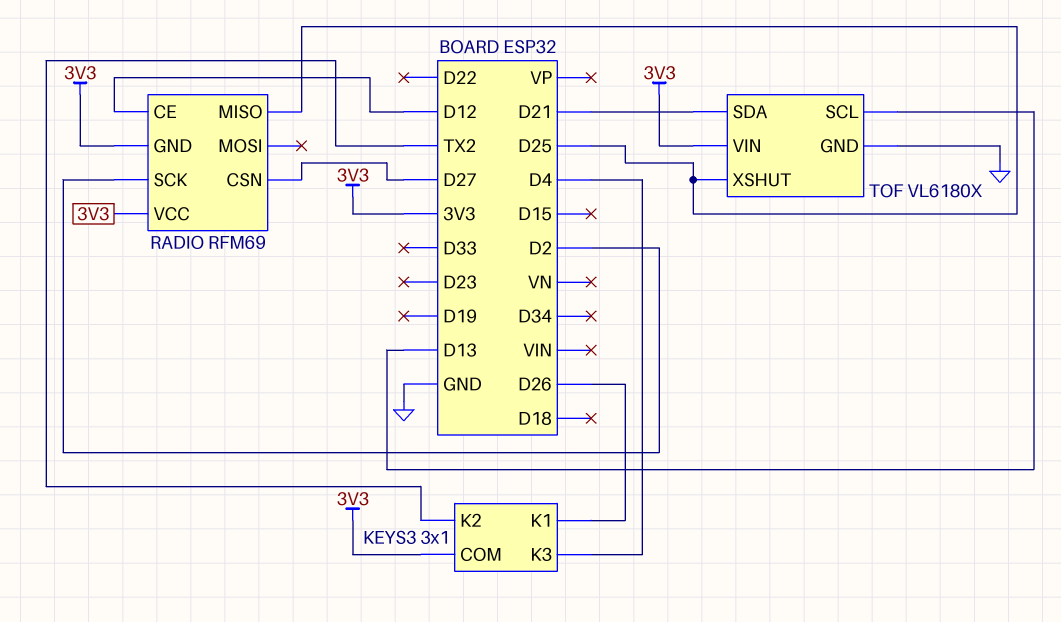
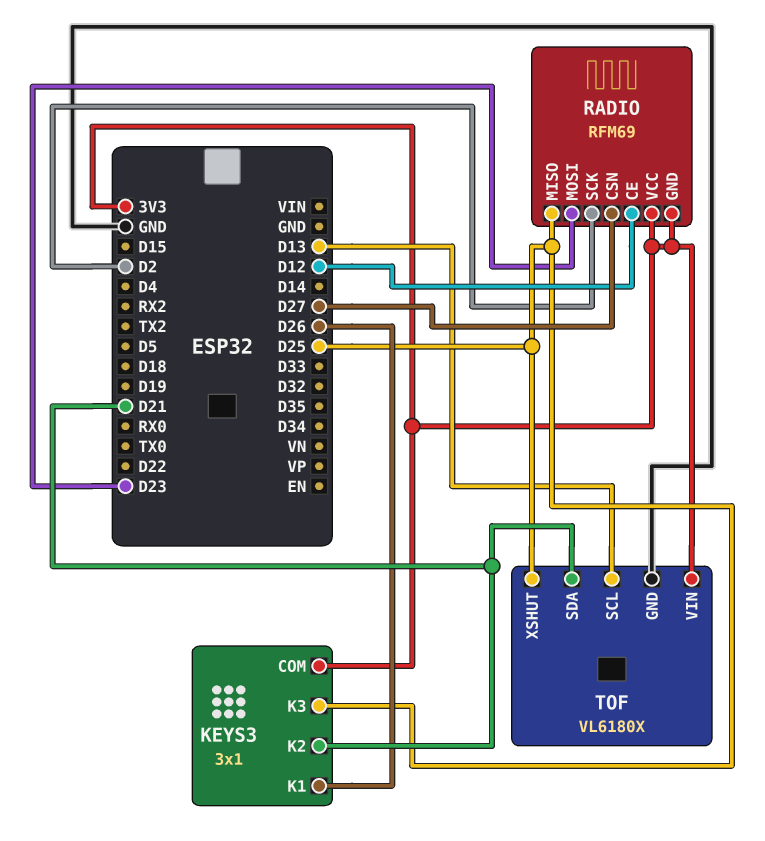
KEYS3 pin K2: TX2 -> D21
KEYS3 pin K3: D4 -> D25
RADIO pin MOSI: none -> D23

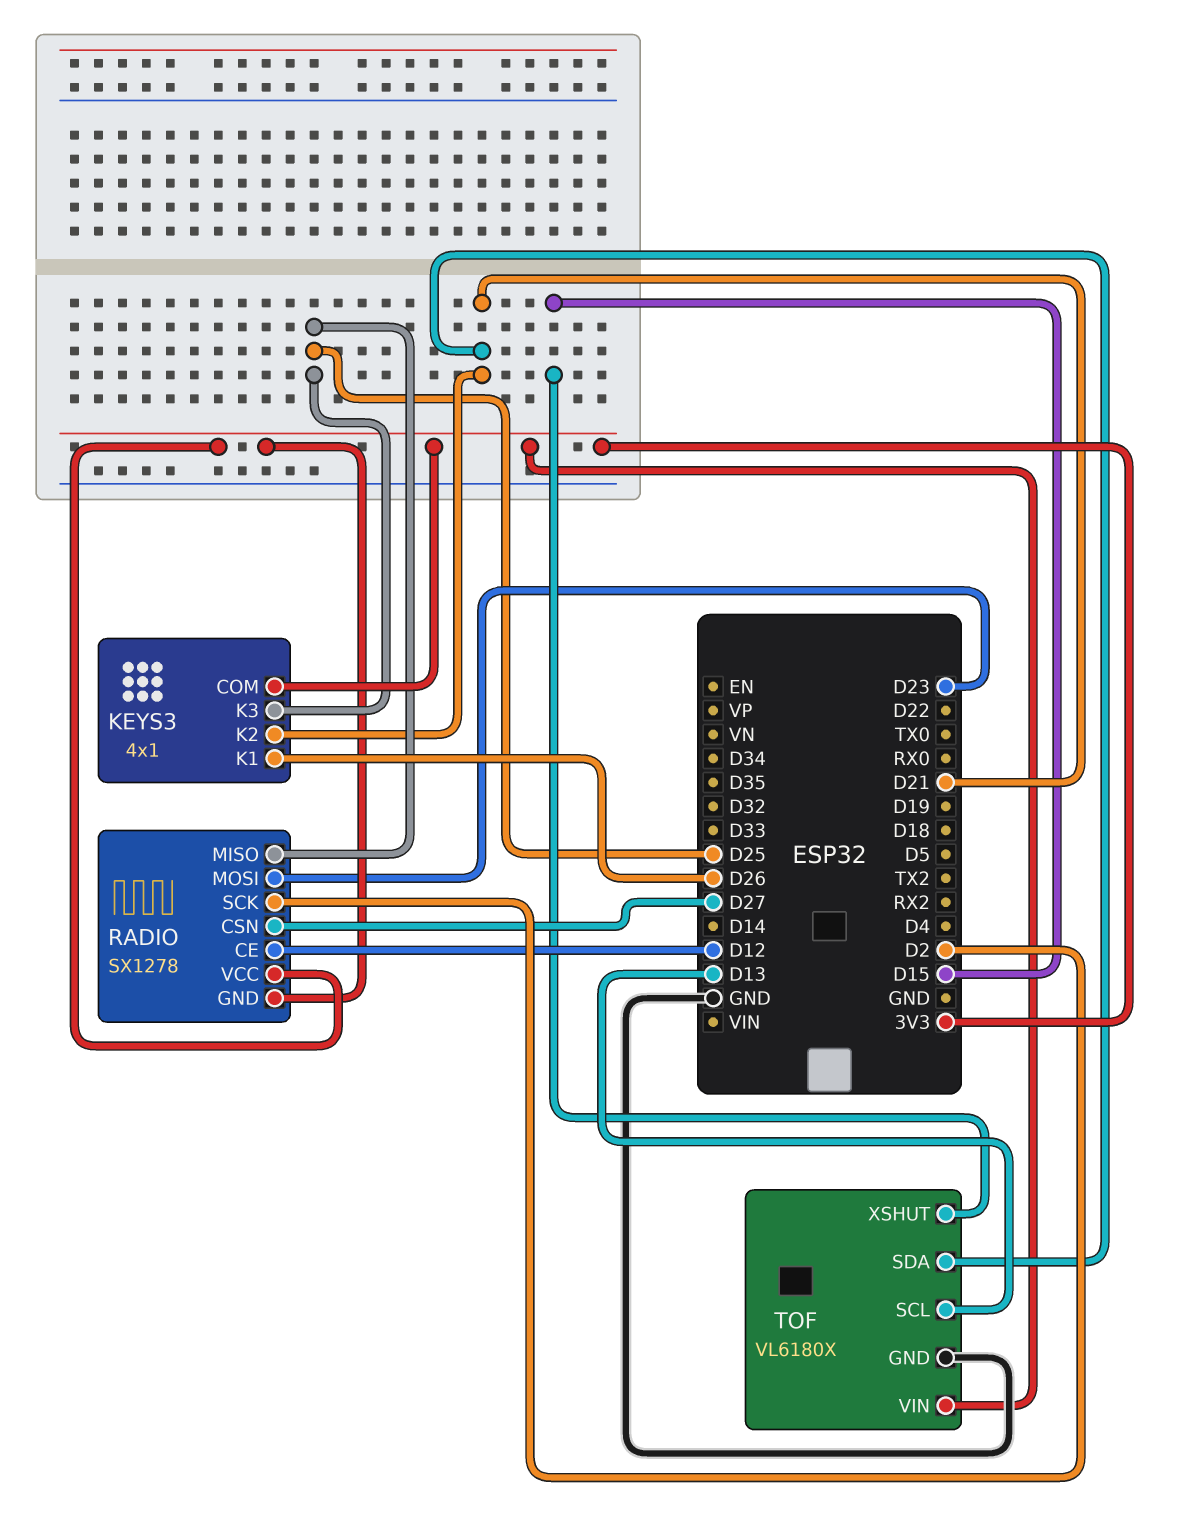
KEYS3: 3x1 -> 4x1
RADIO: RFM69 -> SX1278
TOF pin XSHUT: D25 -> D15

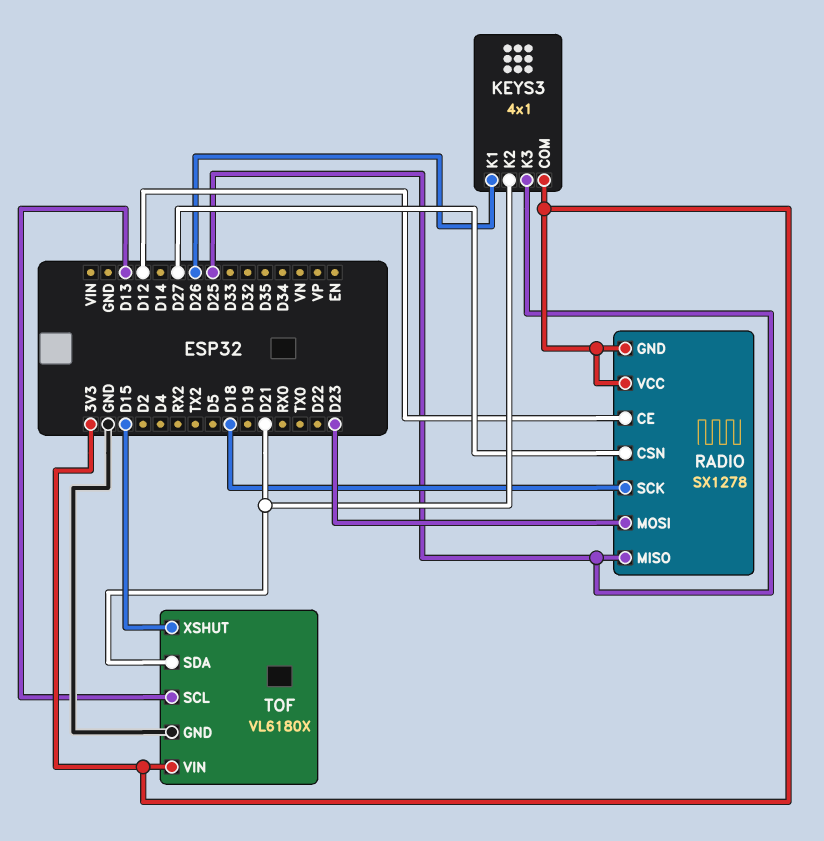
RADIO pin SCK: D2 -> D18

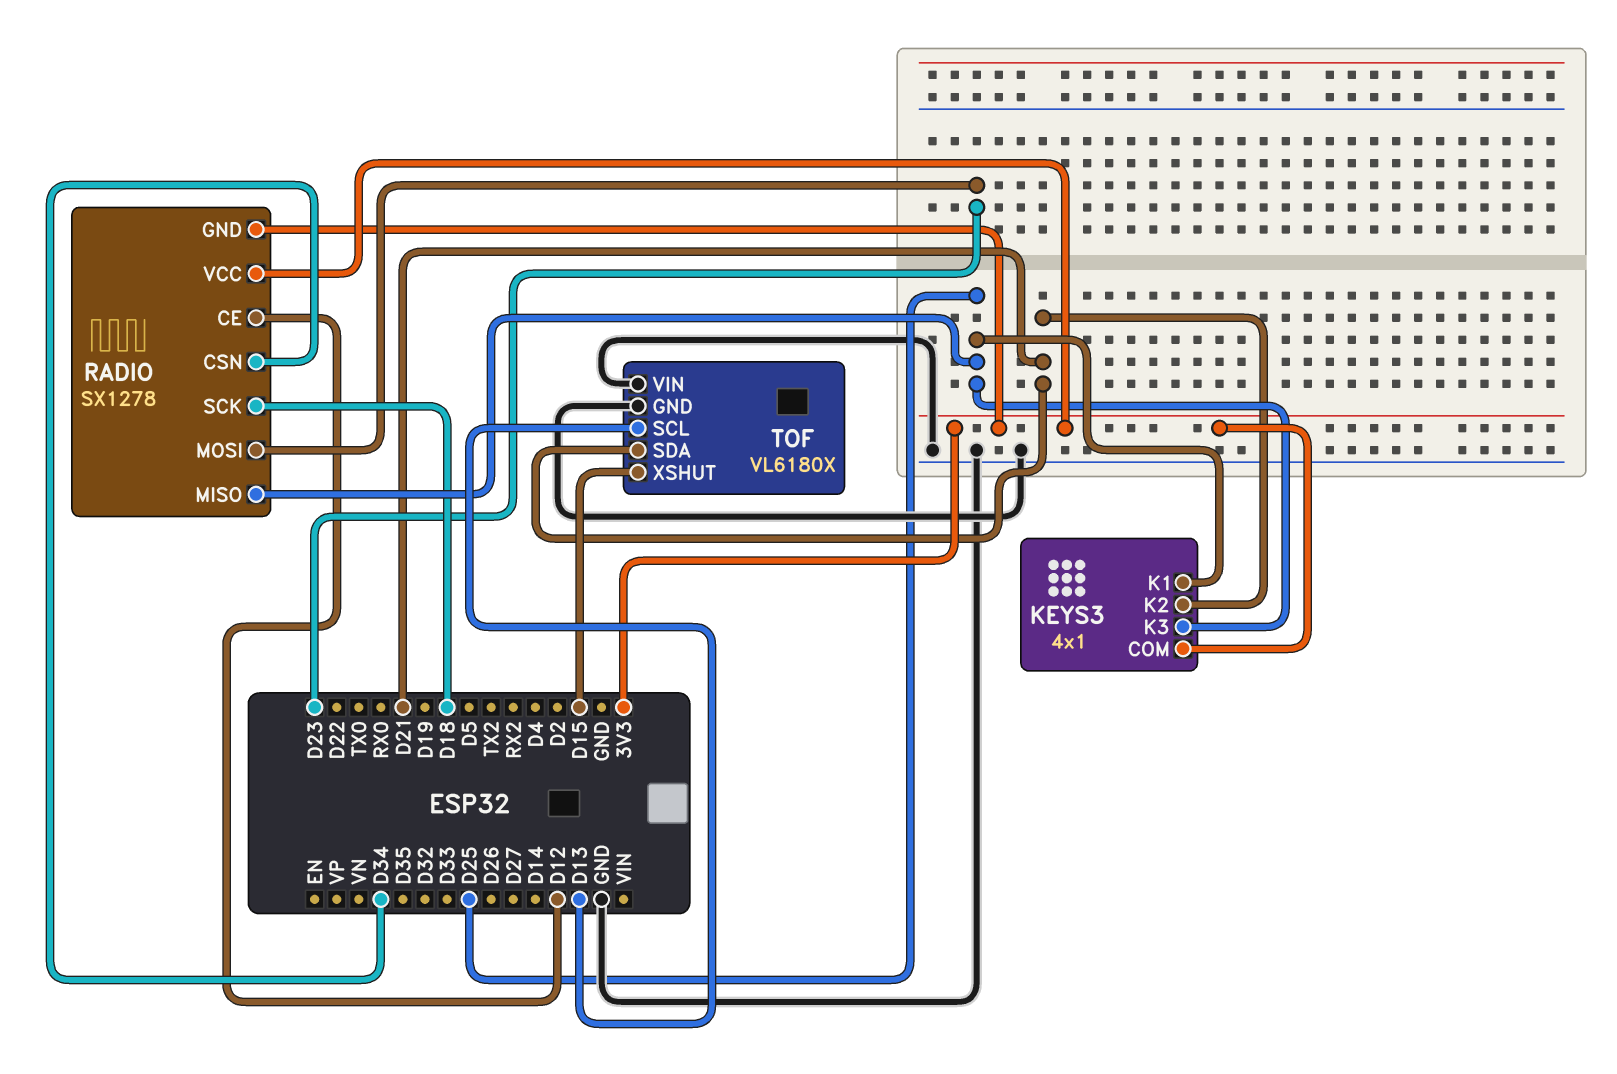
KEYS3 pin K1: D26 -> D25
RADIO pin CSN: D27 -> D34
TOF pin VIN: 3V3 -> GND

